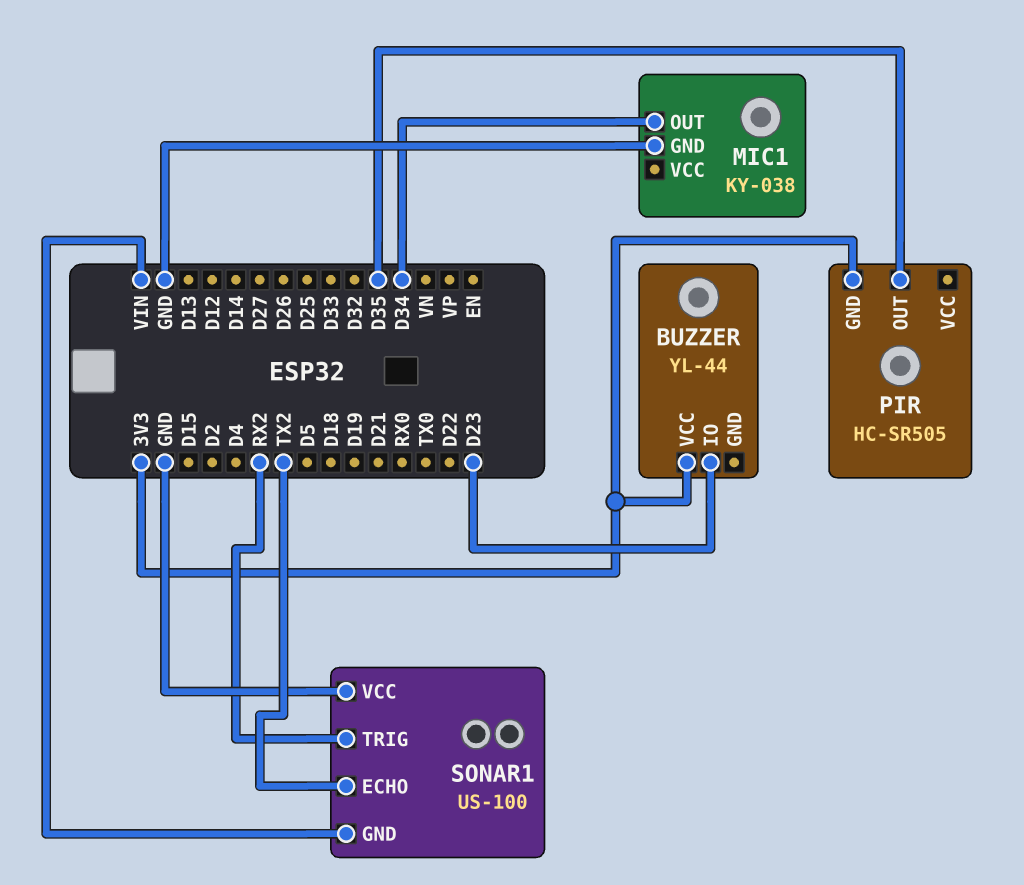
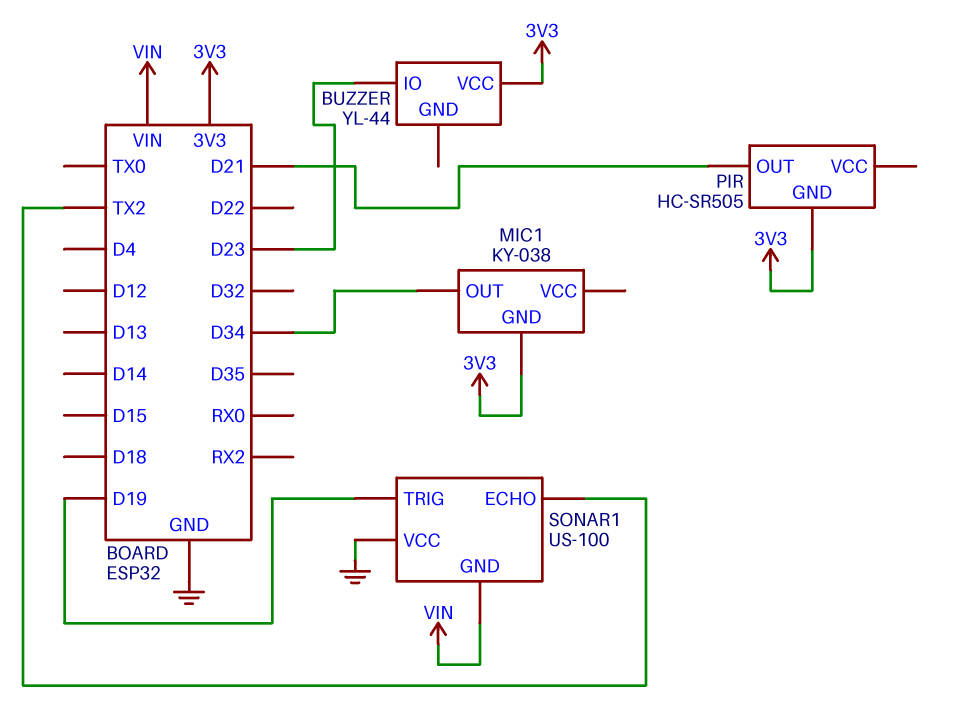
MIC1 pin GND: GND -> 3V3
PIR pin OUT: D35 -> D21
SONAR1 pin TRIG: RX2 -> D19

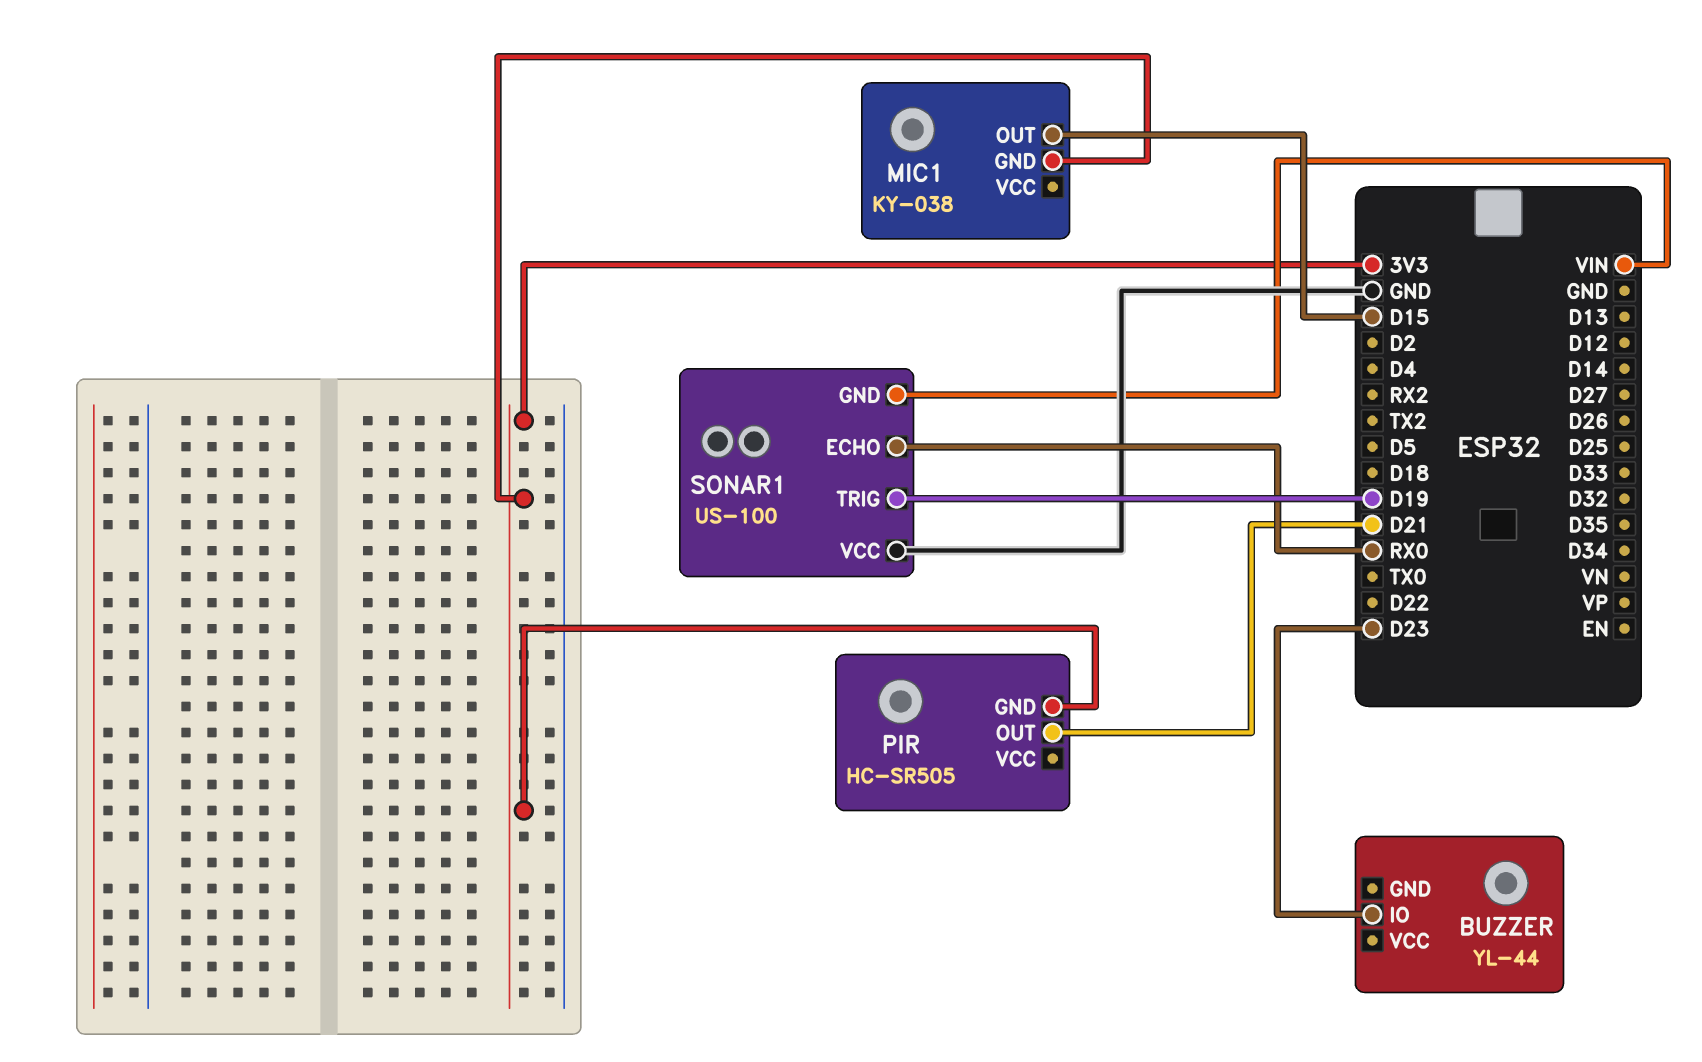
BUZZER pin VCC: 3V3 -> none
MIC1 pin OUT: D34 -> D15
SONAR1 pin ECHO: TX2 -> RX0

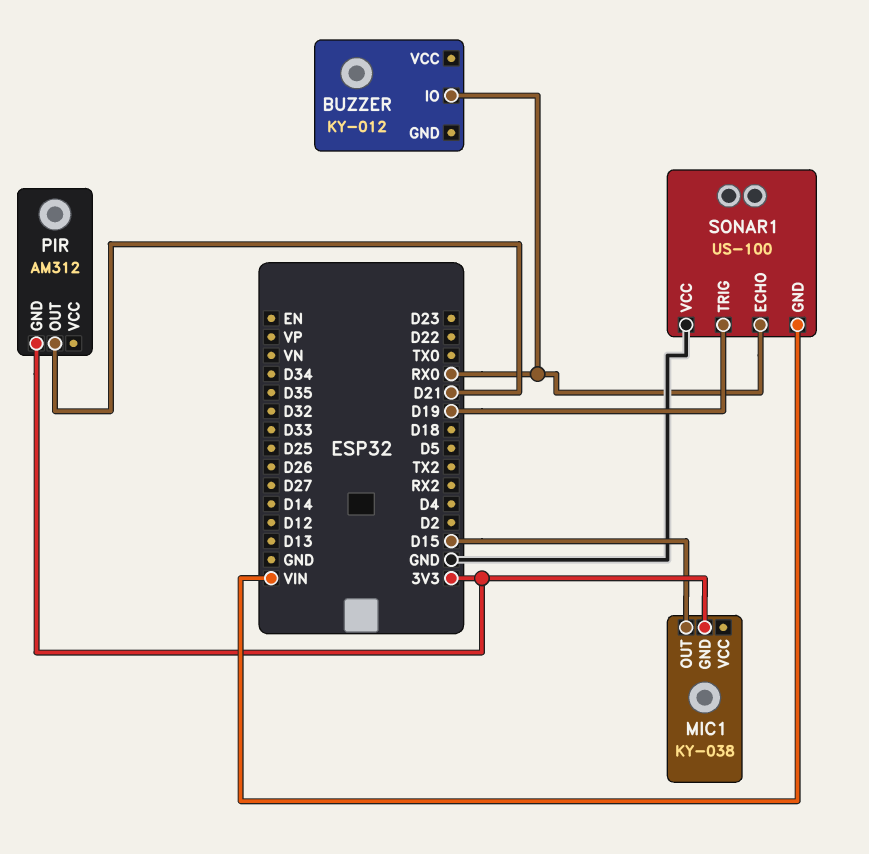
BUZZER: YL-44 -> KY-012
BUZZER pin IO: D23 -> RX0
PIR: HC-SR505 -> AM312

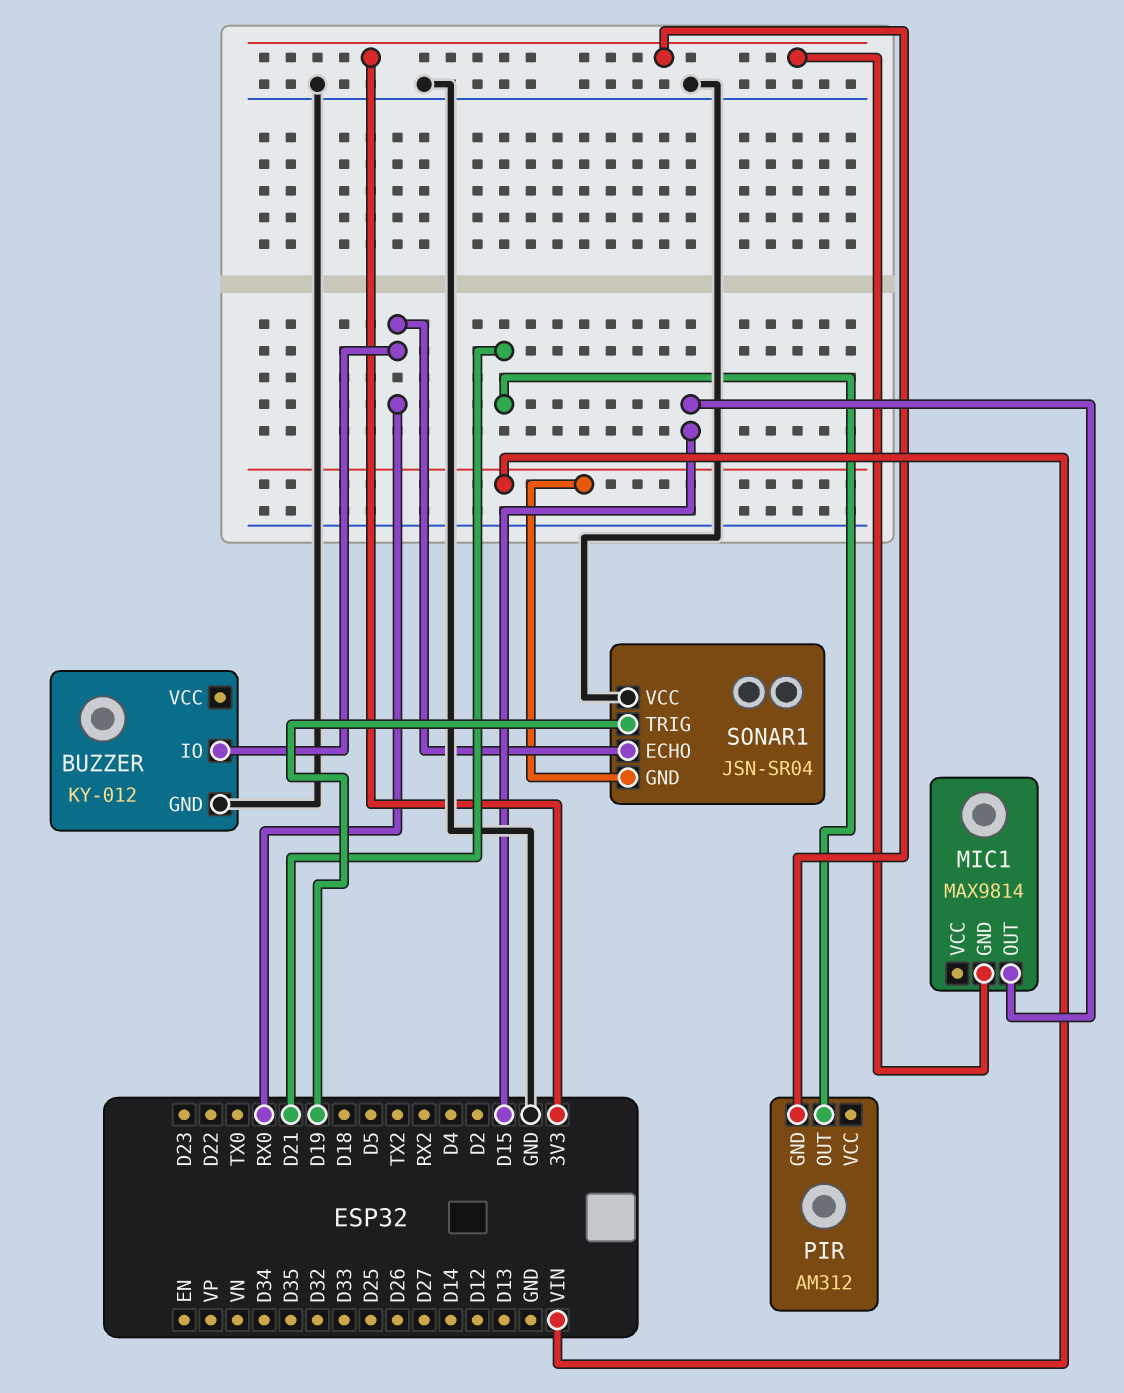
BUZZER pin GND: none -> GND
MIC1: KY-038 -> MAX9814
SONAR1: US-100 -> JSN-SR04

